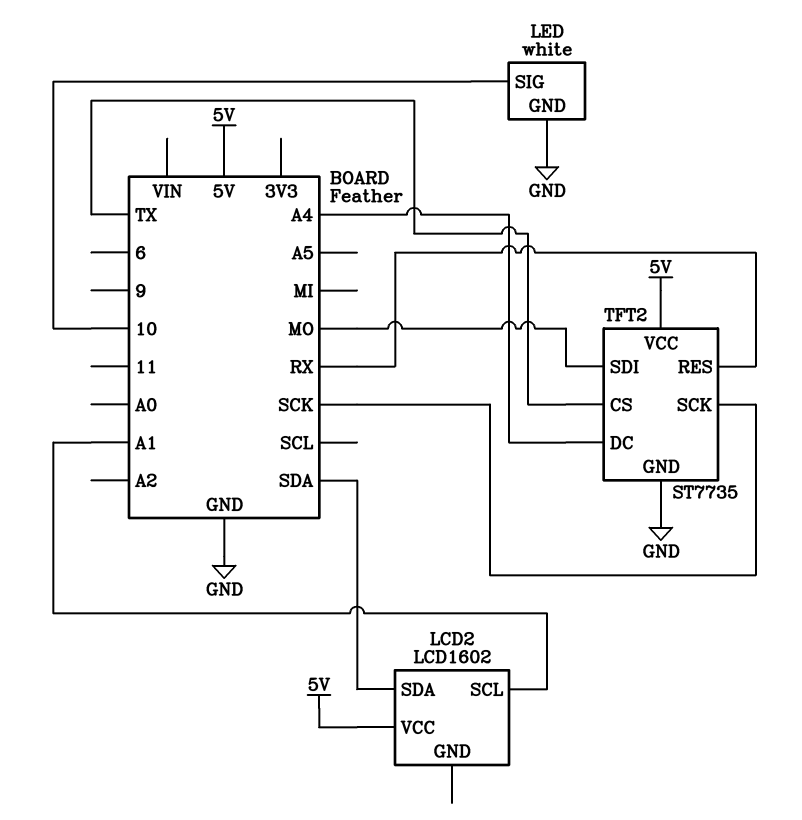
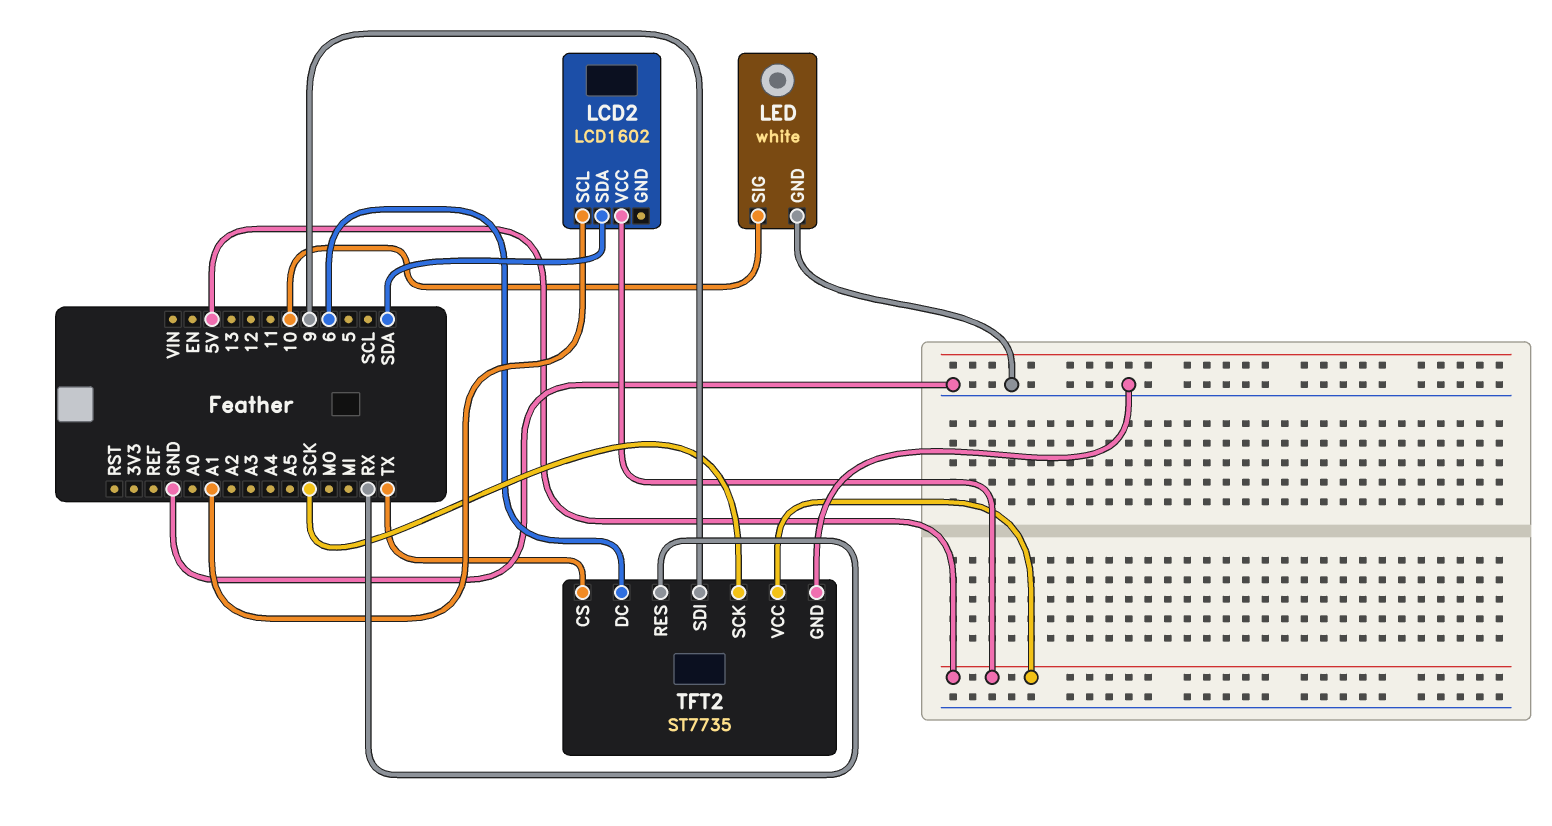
TFT2 pin DC: A4 -> 6
TFT2 pin SDI: MO -> 9

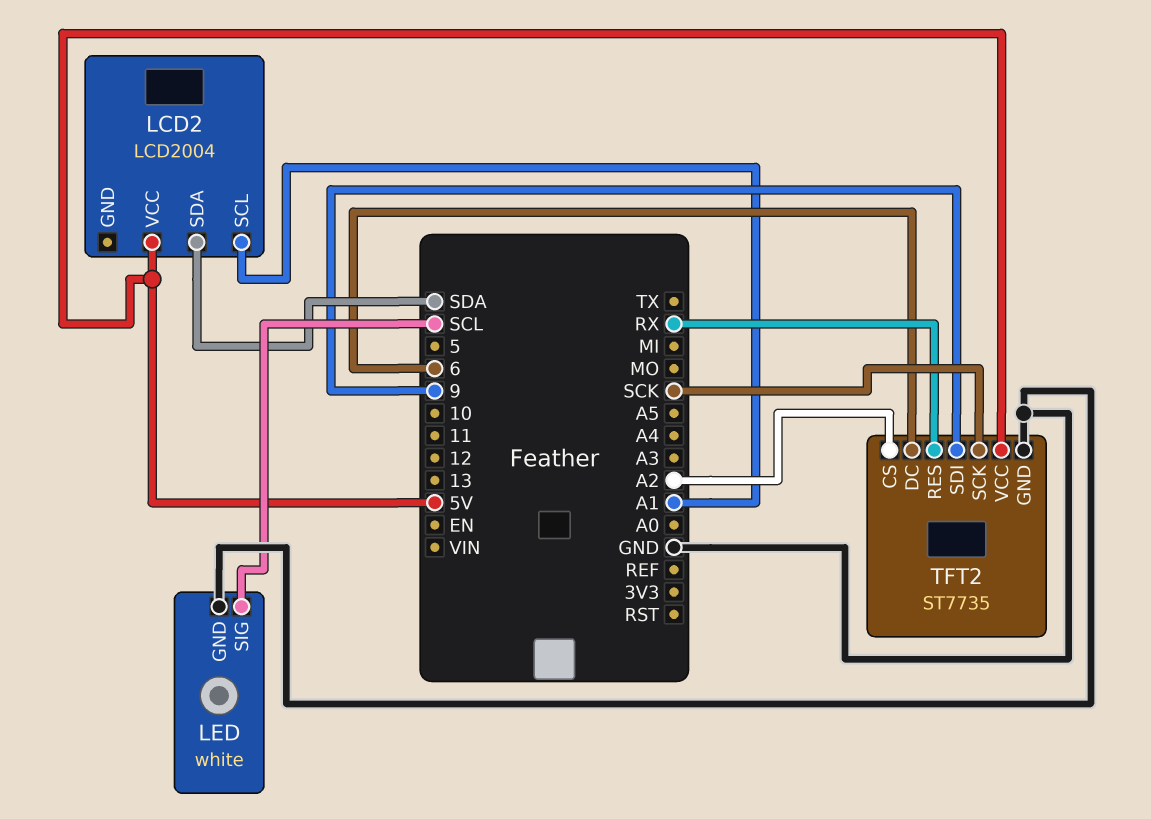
LCD2: LCD1602 -> LCD2004
LED pin SIG: 10 -> SCL
TFT2 pin CS: TX -> A2

